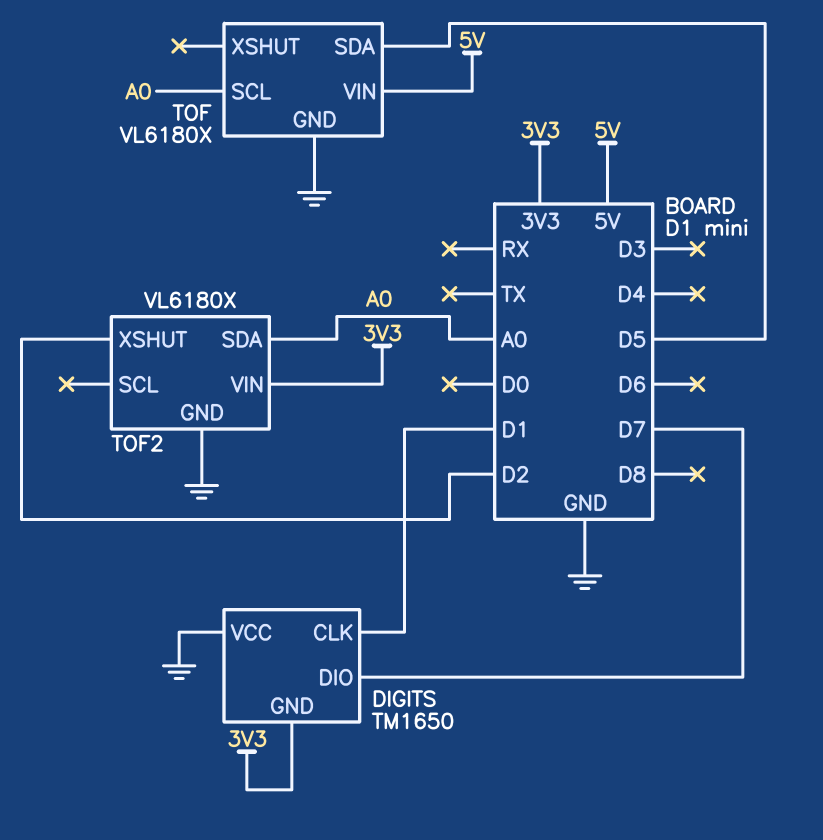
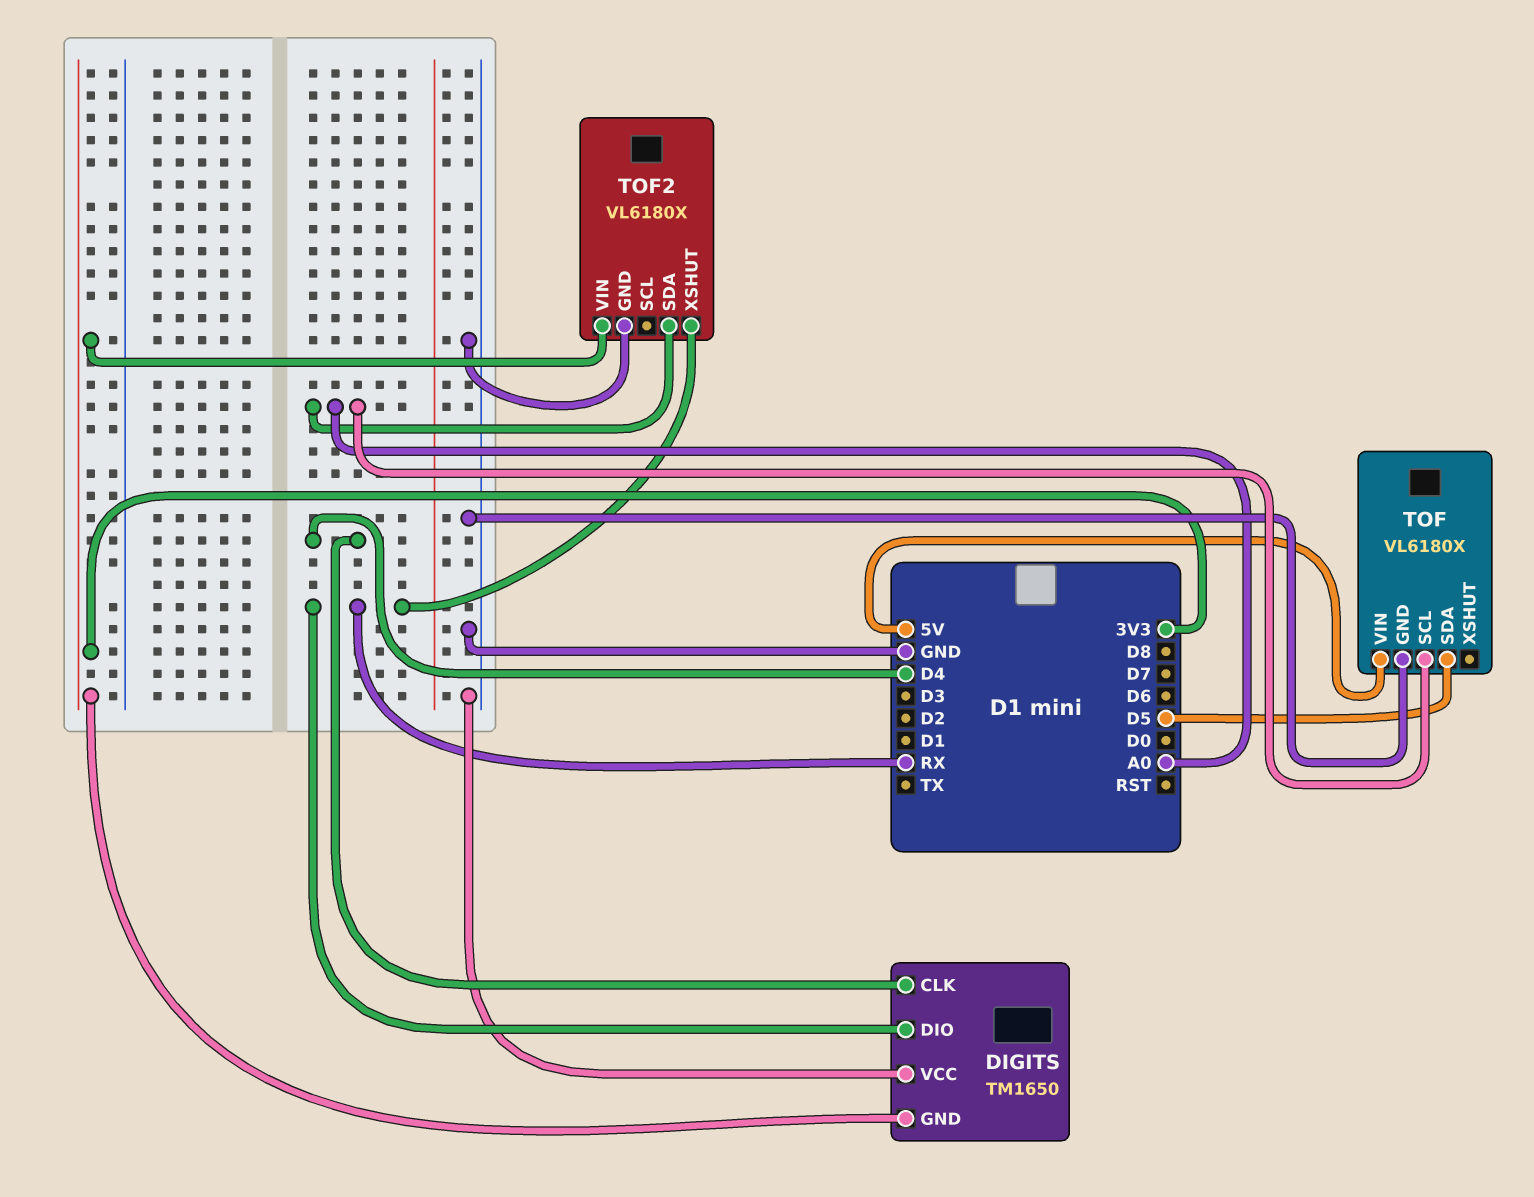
DIGITS pin CLK: D1 -> D4
DIGITS pin DIO: D7 -> RX
TOF2 pin XSHUT: D2 -> RX

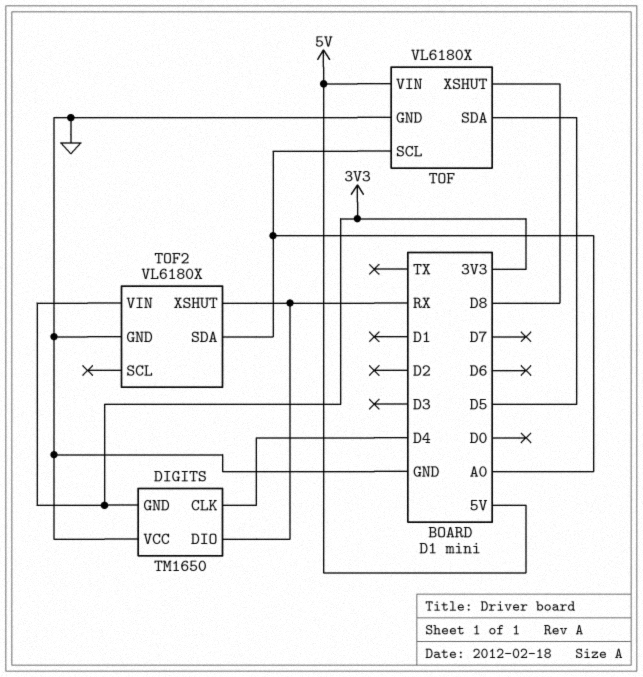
TOF pin XSHUT: none -> D8

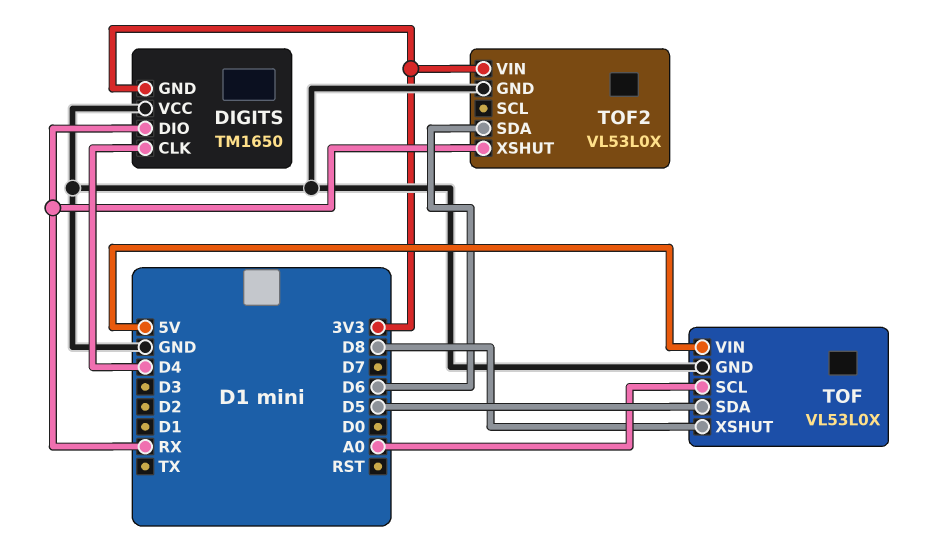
TOF: VL6180X -> VL53L0X
TOF2: VL6180X -> VL53L0X
TOF2 pin SDA: A0 -> D6

